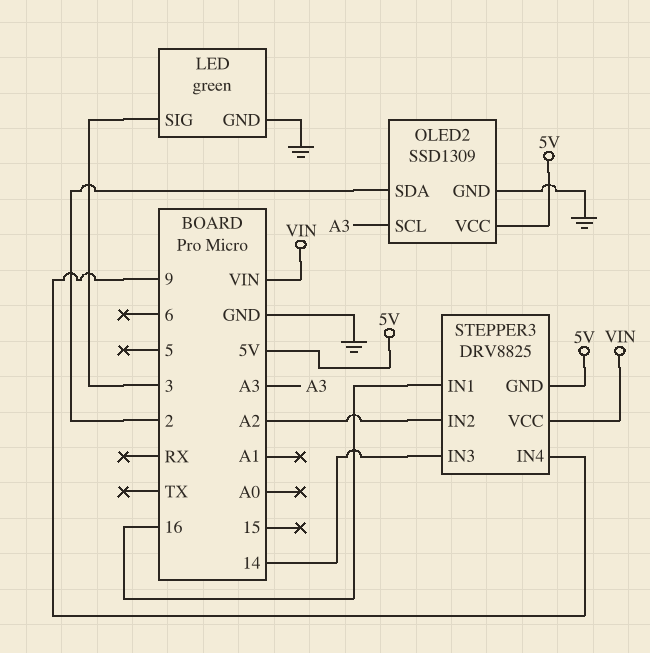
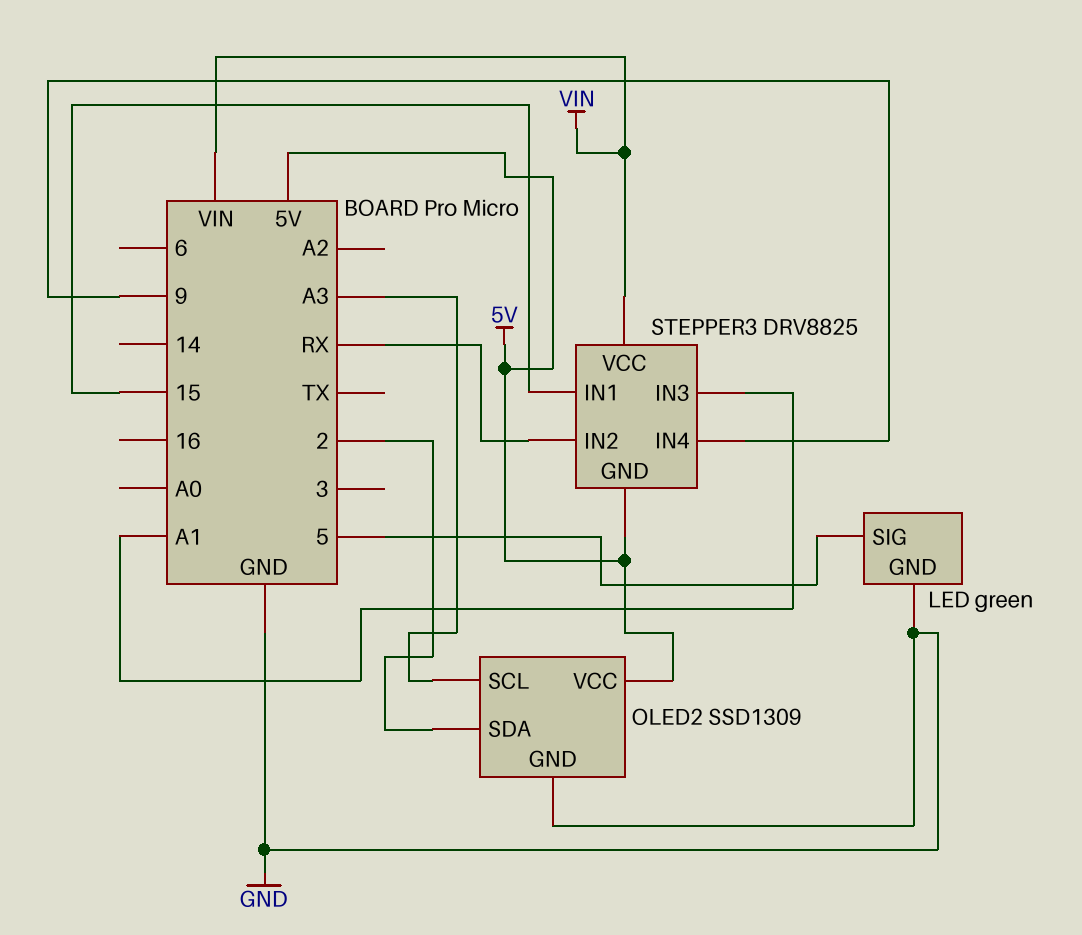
LED pin SIG: 3 -> 5
STEPPER3 pin IN1: 16 -> 15
STEPPER3 pin IN2: A2 -> RX
STEPPER3 pin IN3: 14 -> A1

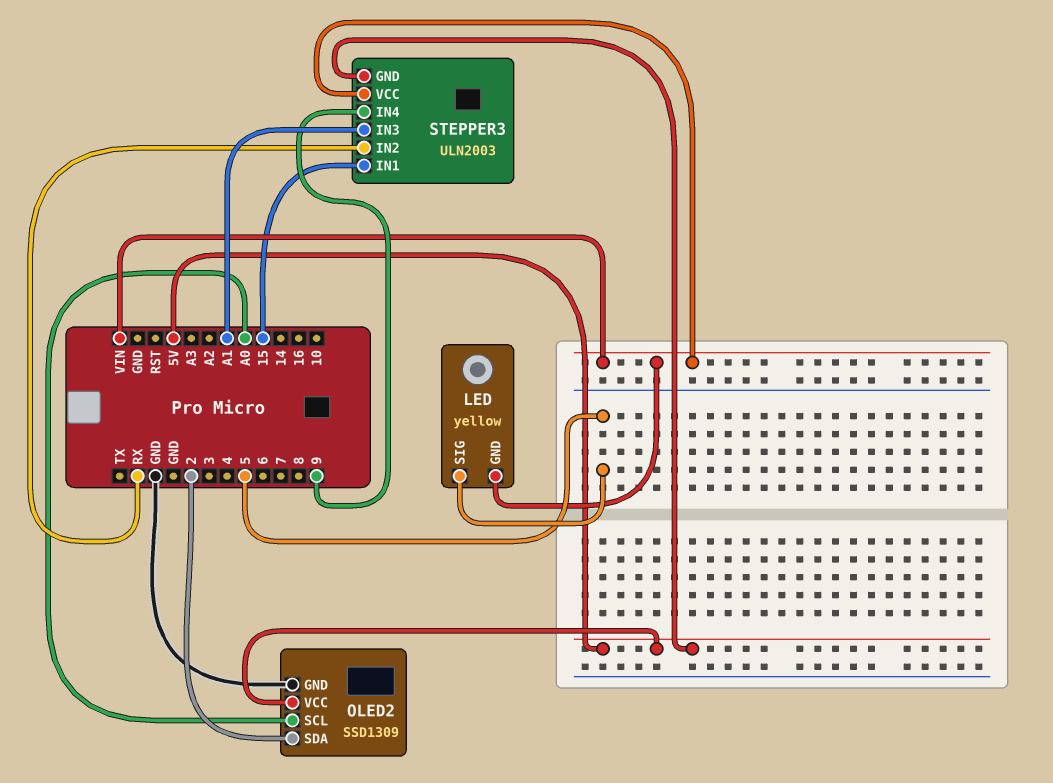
LED: green -> yellow
LED pin GND: GND -> VIN
OLED2 pin SCL: A3 -> A0
STEPPER3: DRV8825 -> ULN2003

